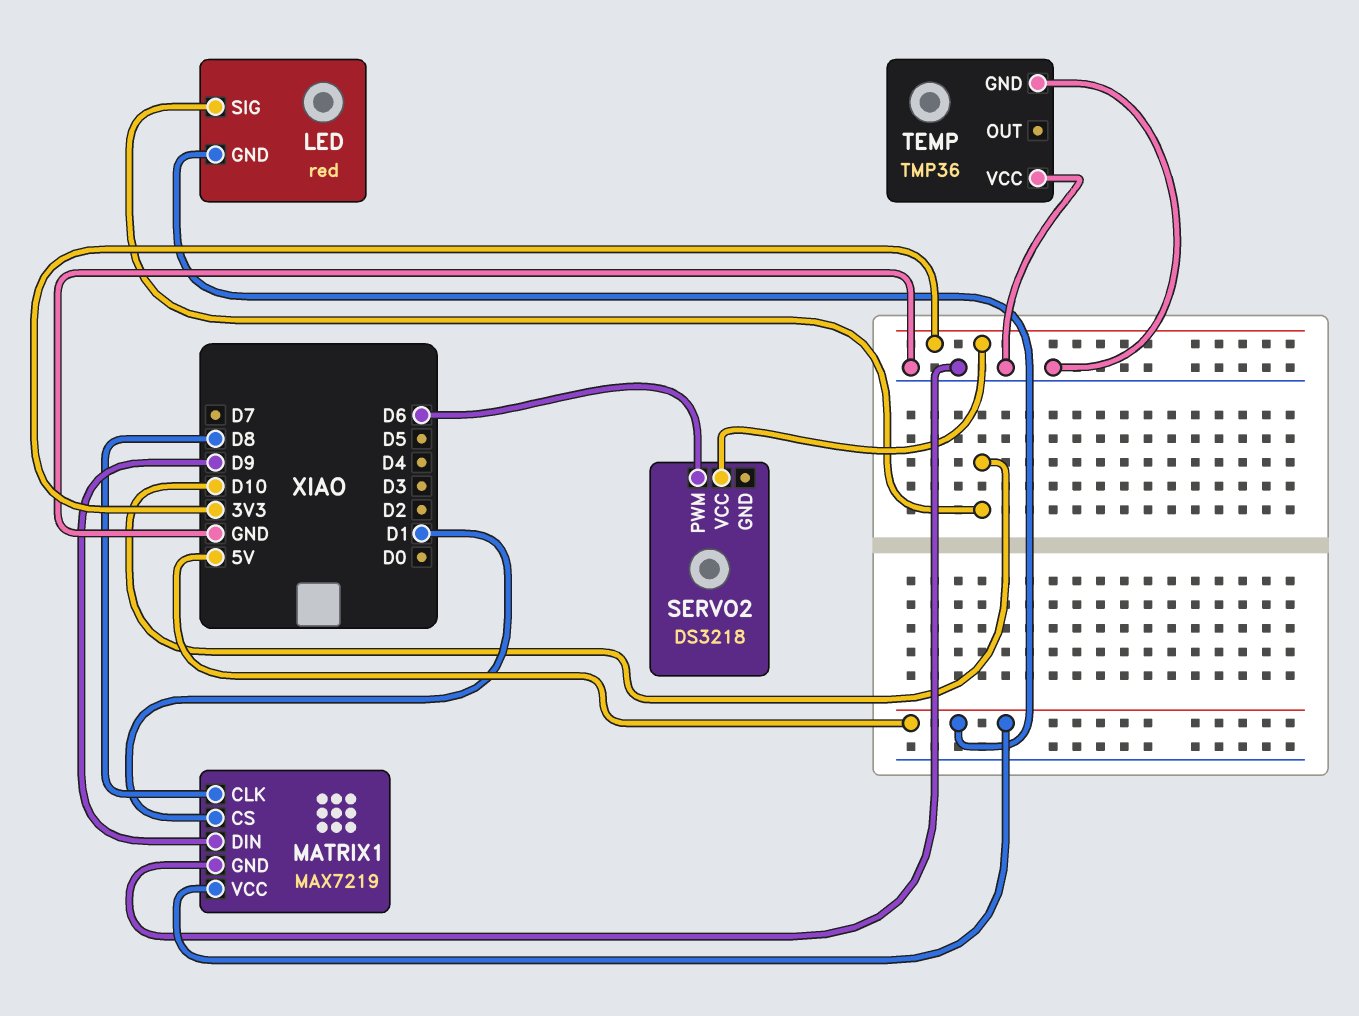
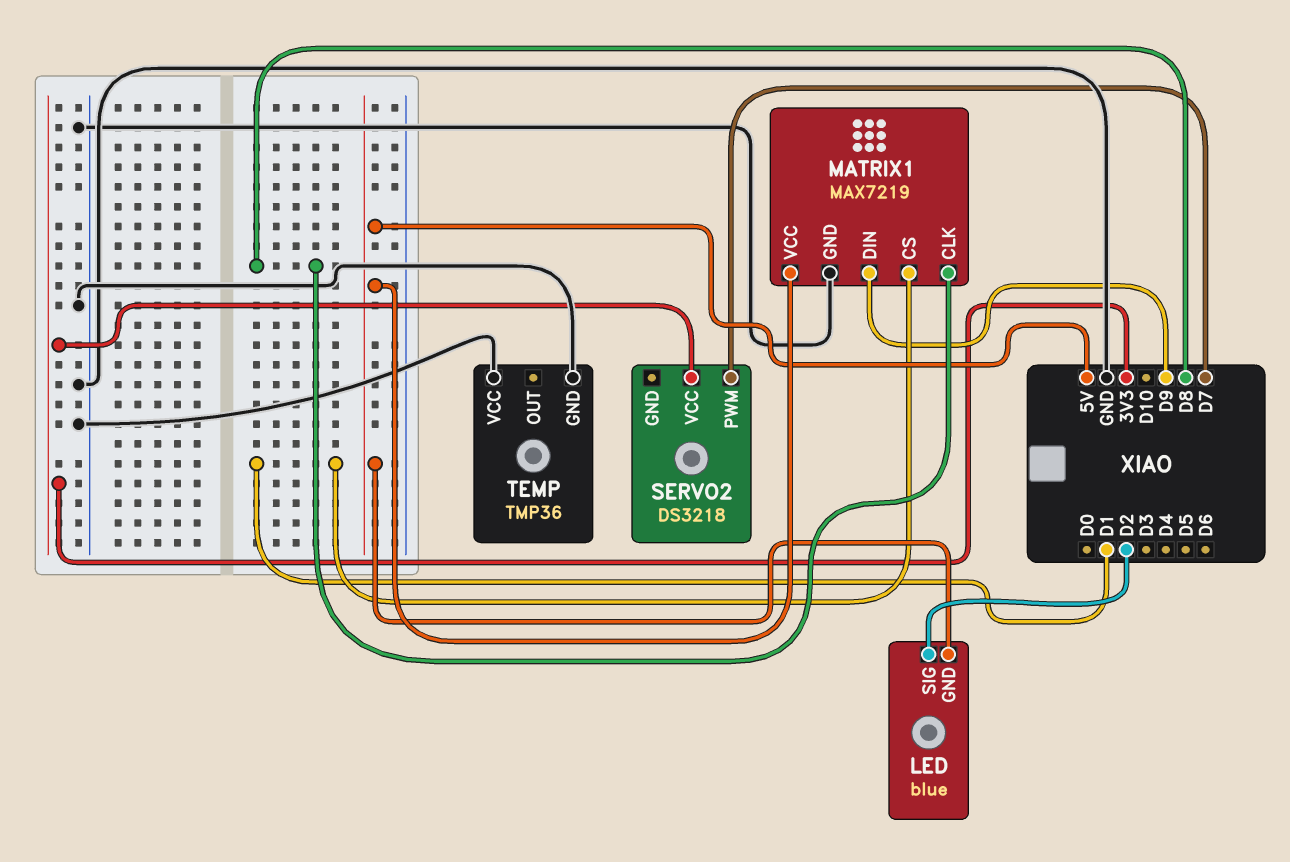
LED: red -> blue
LED pin SIG: D10 -> D2
SERVO2 pin PWM: D6 -> D7

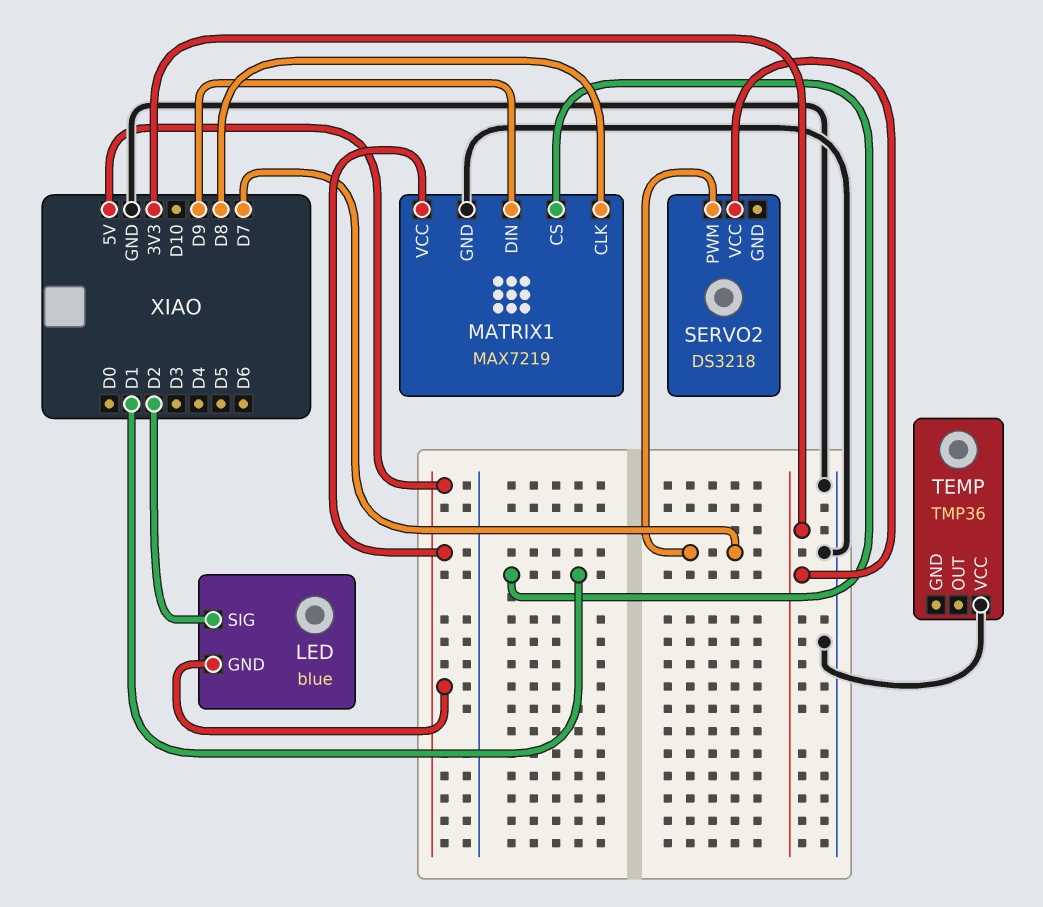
TEMP pin GND: GND -> none

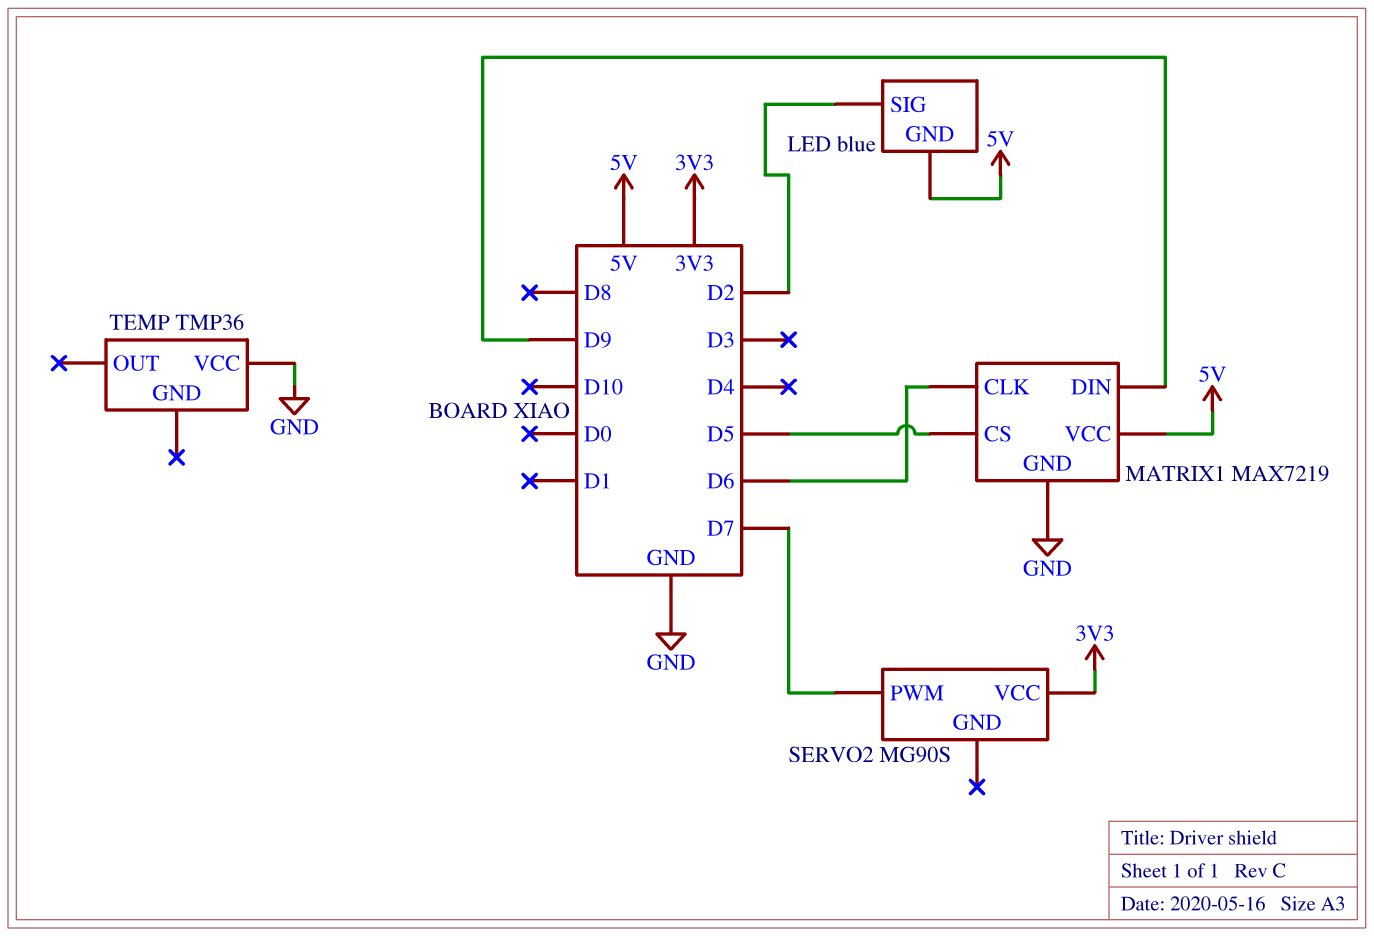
MATRIX1 pin CLK: D8 -> D6
MATRIX1 pin CS: D1 -> D5
SERVO2: DS3218 -> MG90S

